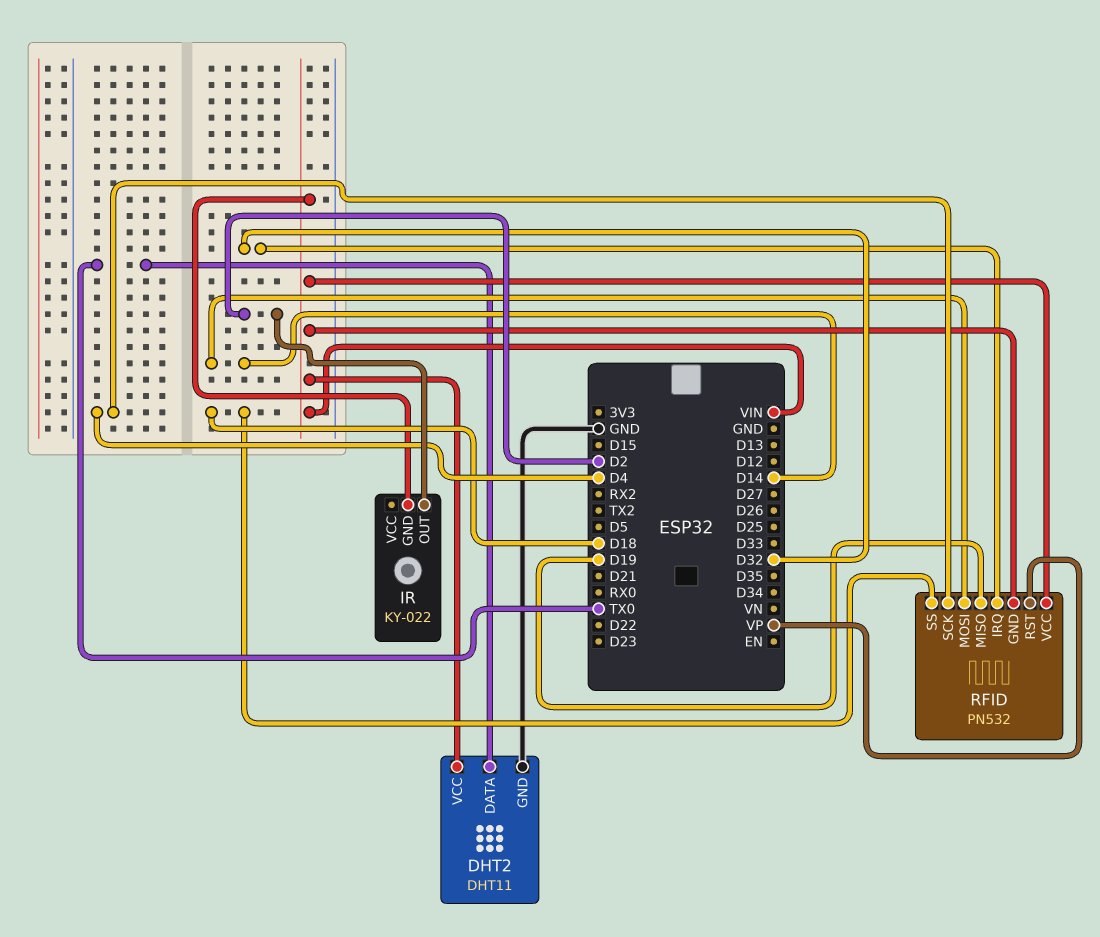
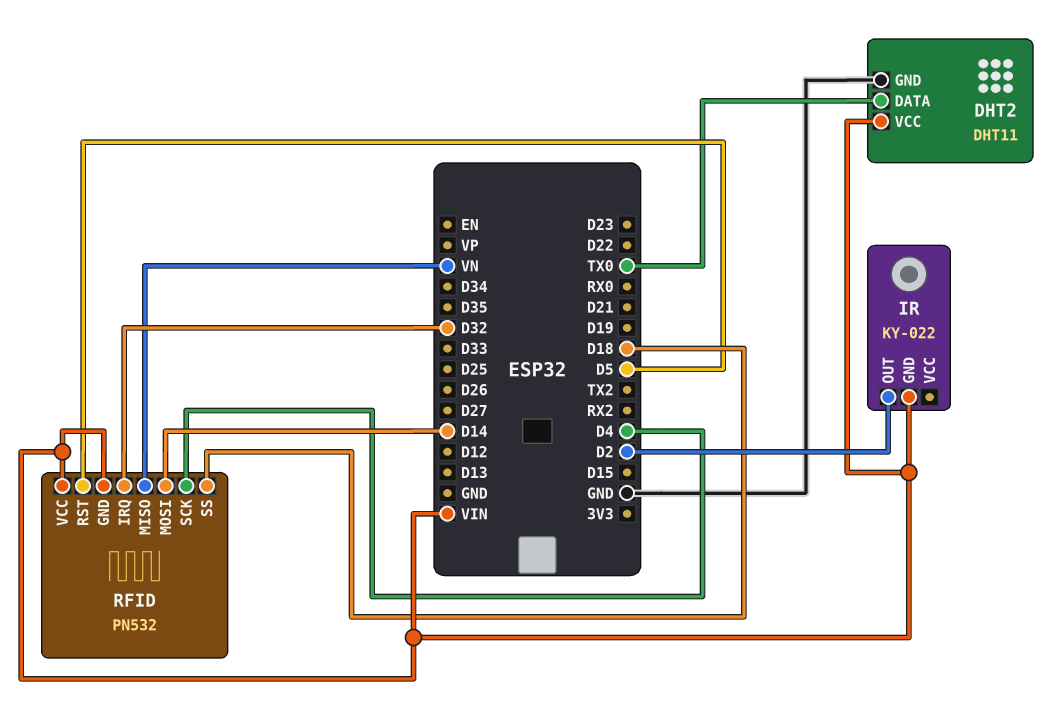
RFID pin MISO: D19 -> VN
RFID pin RST: VP -> D5

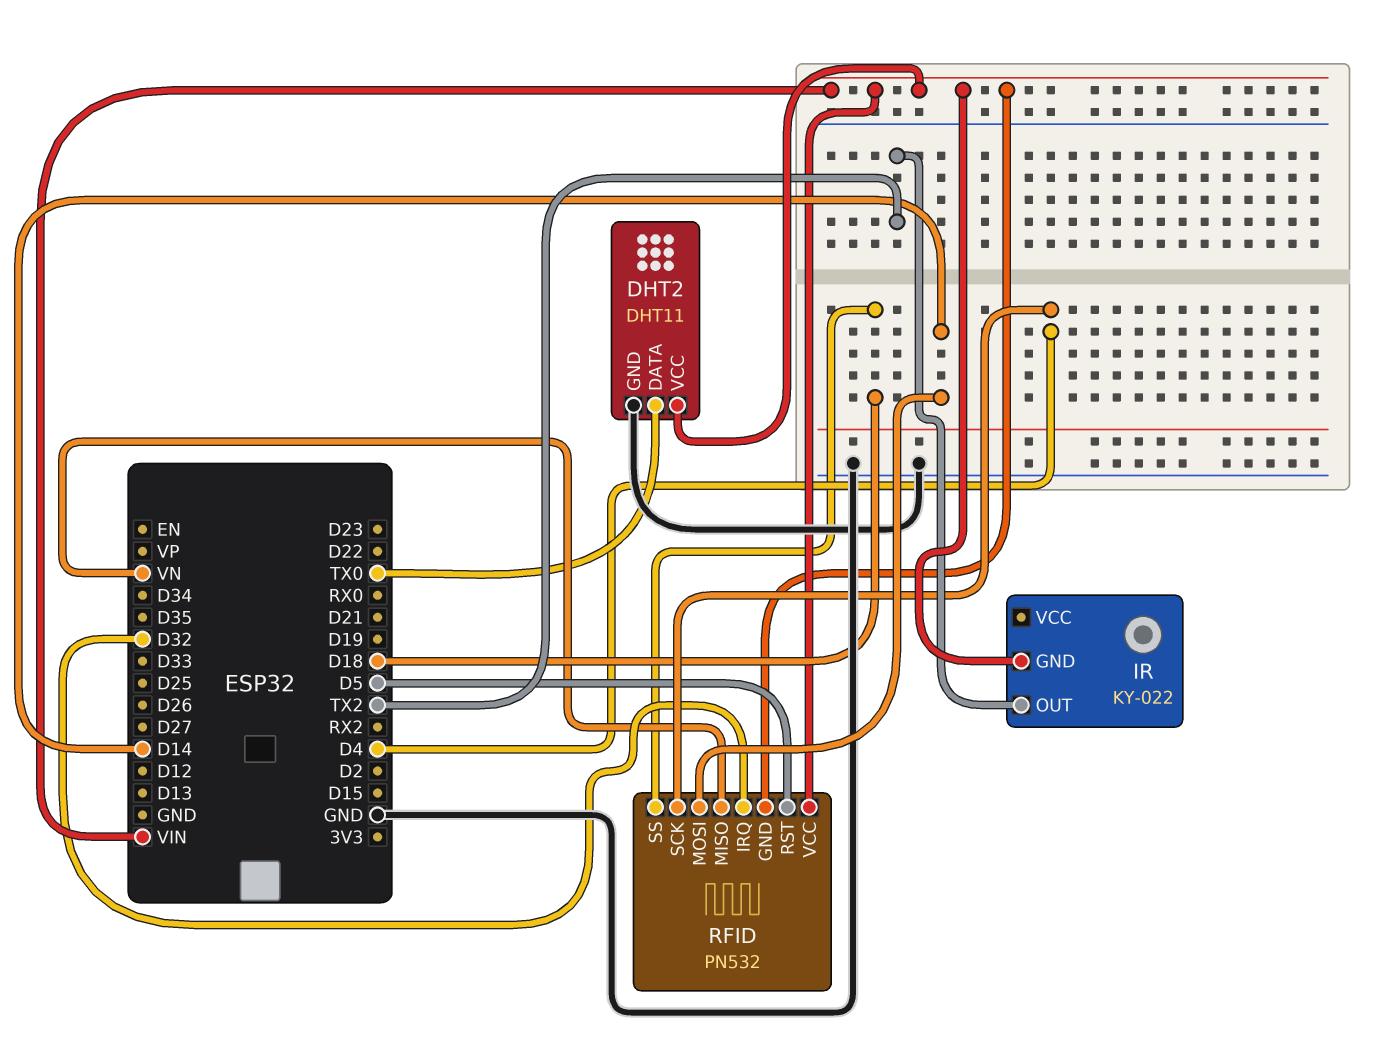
IR pin OUT: D2 -> TX2

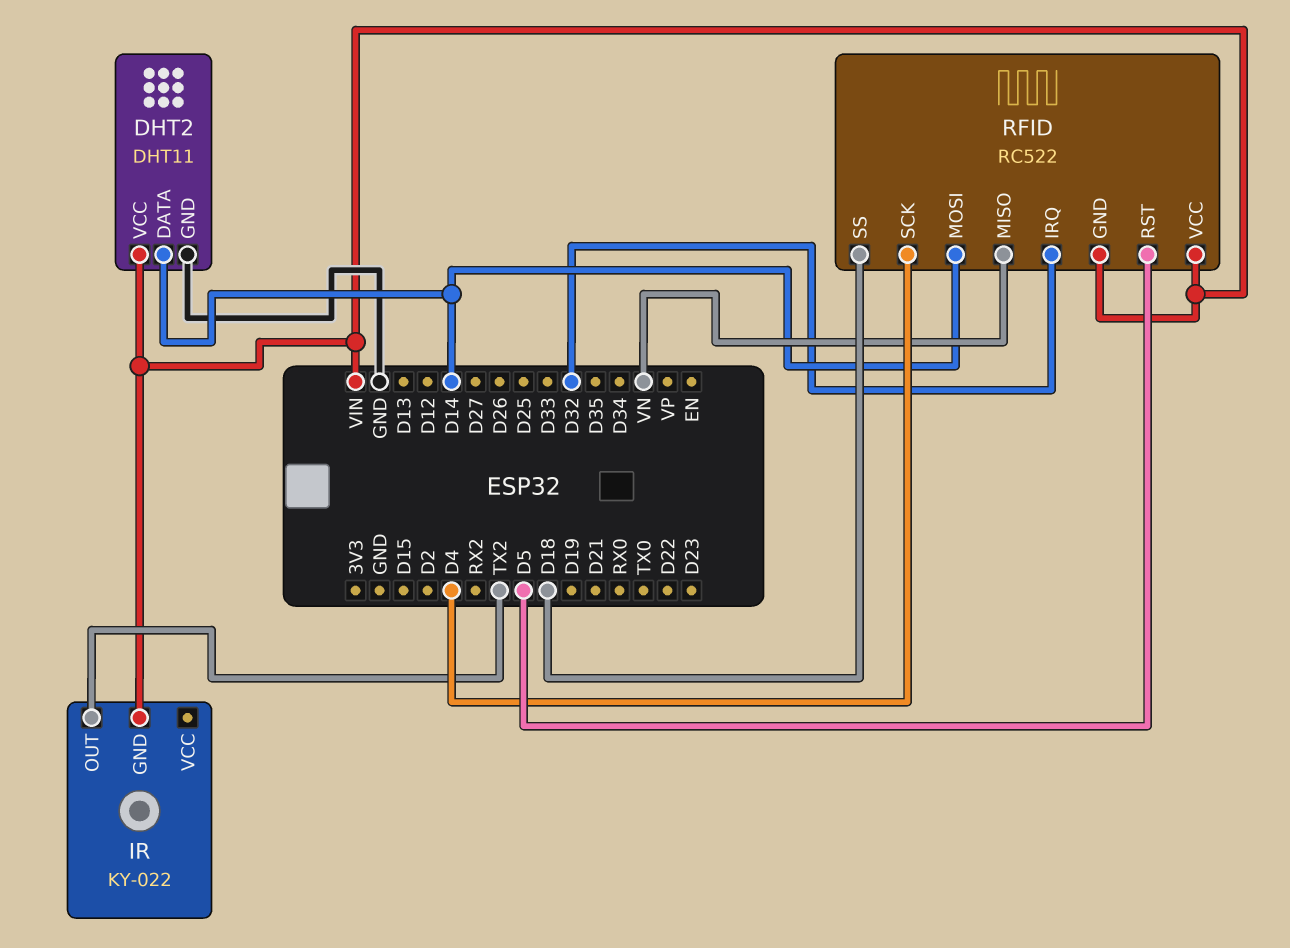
DHT2 pin DATA: TX0 -> D14
RFID: PN532 -> RC522

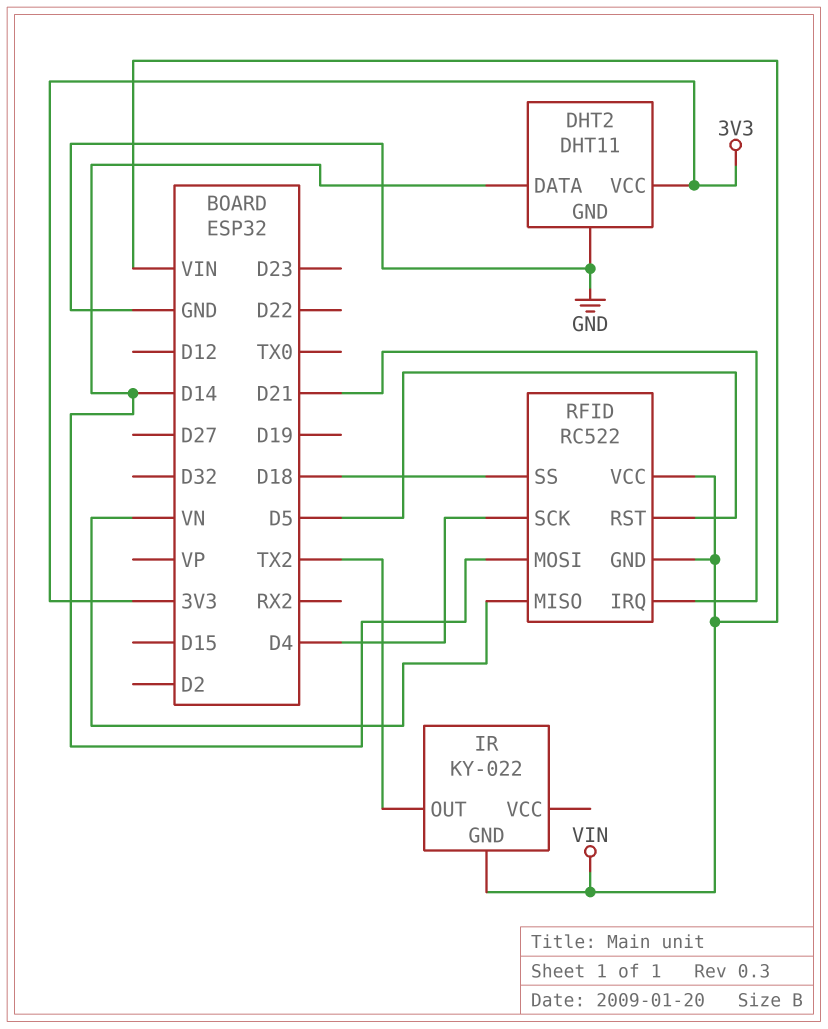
DHT2 pin VCC: VIN -> 3V3
RFID pin IRQ: D32 -> D21

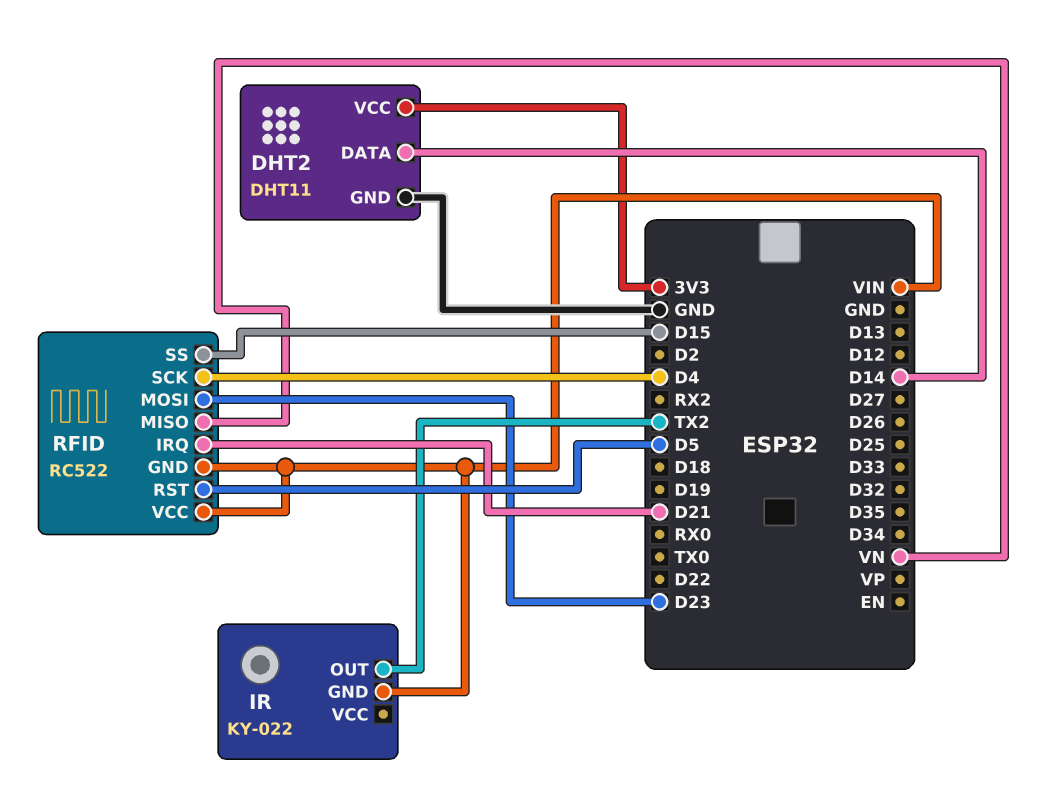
RFID pin MOSI: D14 -> D23
RFID pin SS: D18 -> D15

